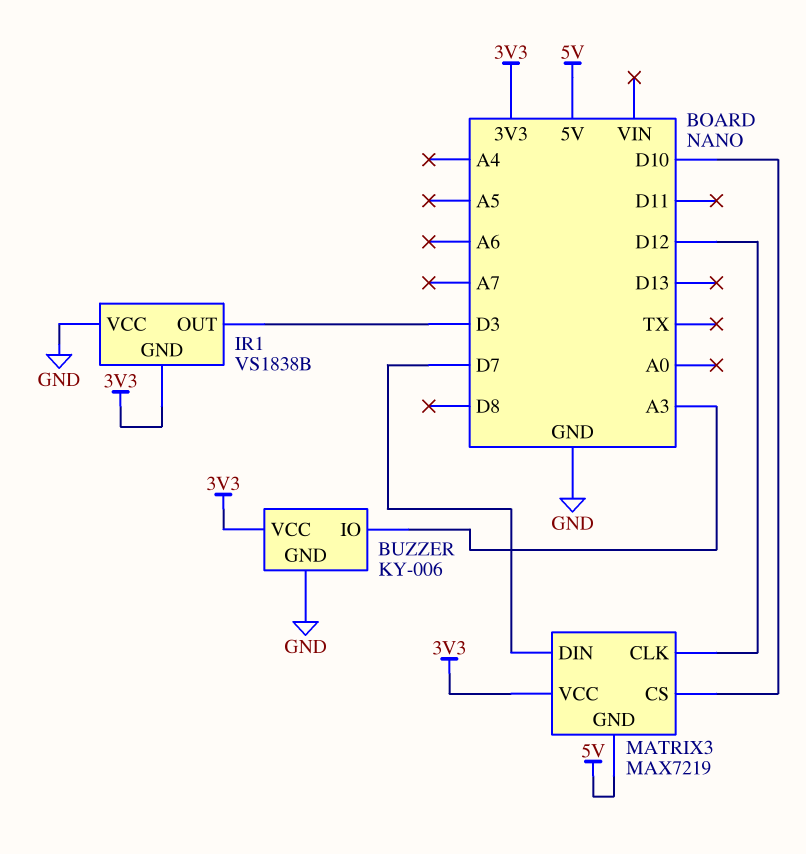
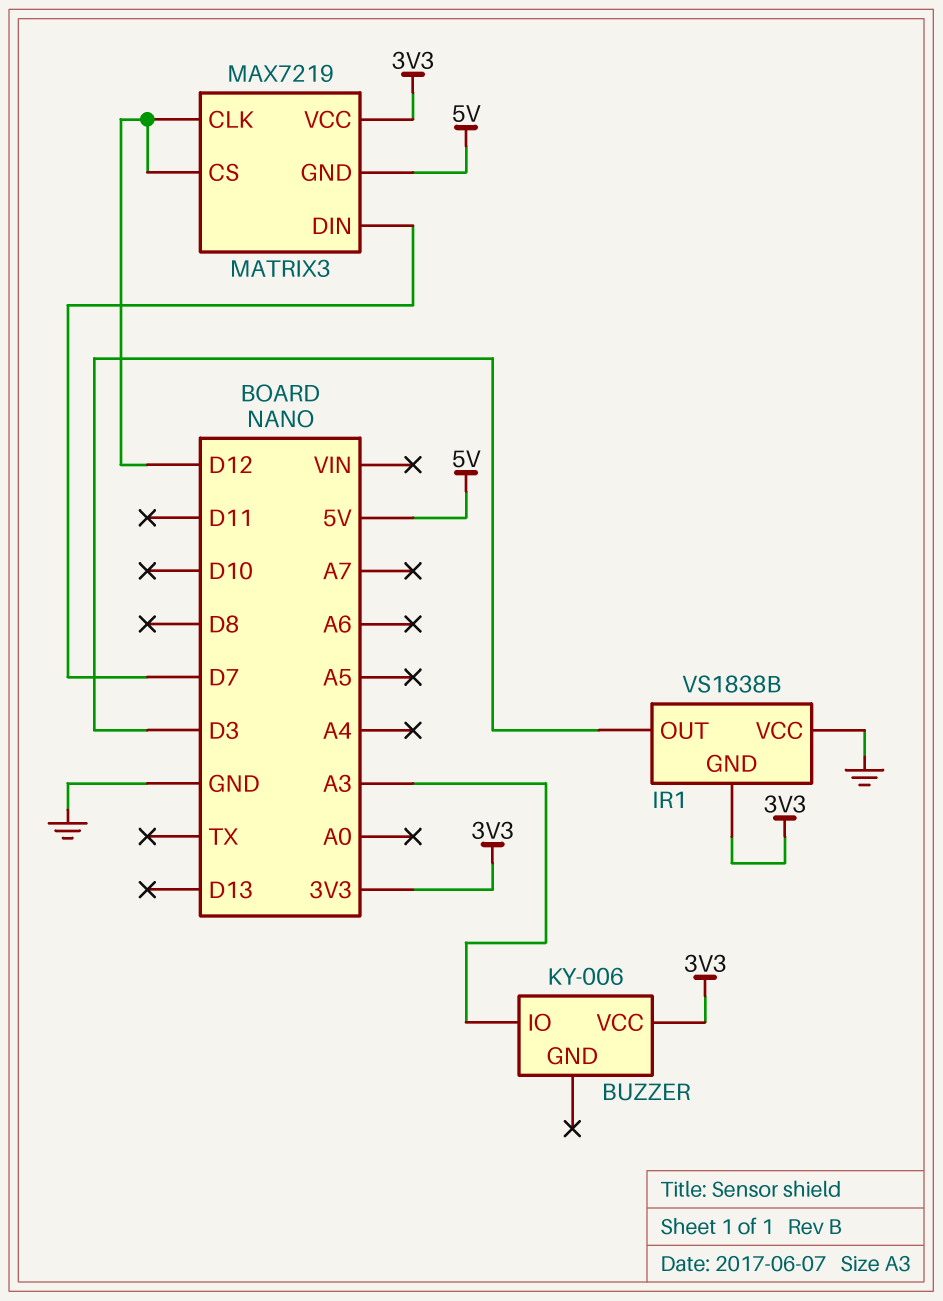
BUZZER pin GND: GND -> none
MATRIX3 pin CS: D10 -> D12

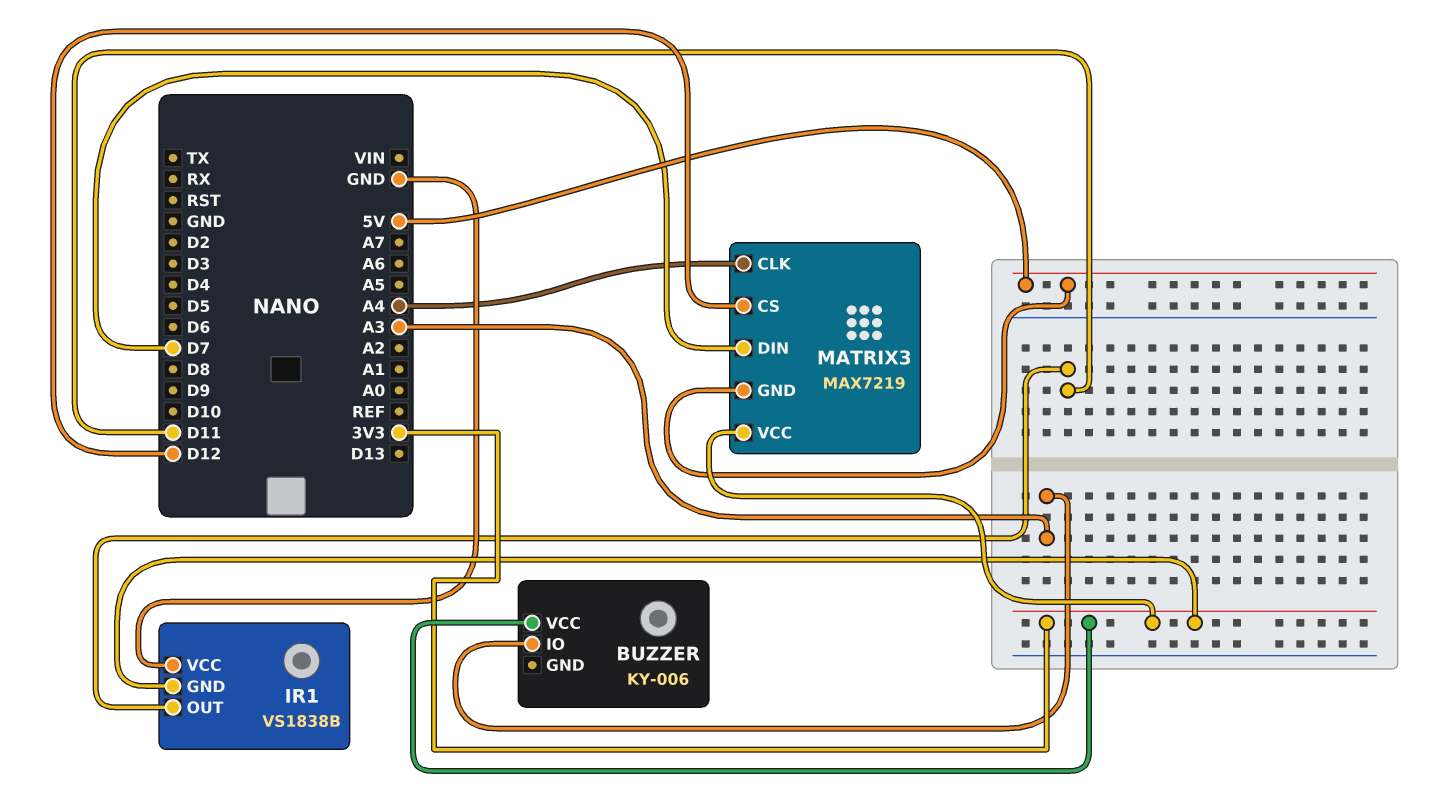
IR1 pin OUT: D3 -> D11
MATRIX3 pin CLK: D12 -> A4

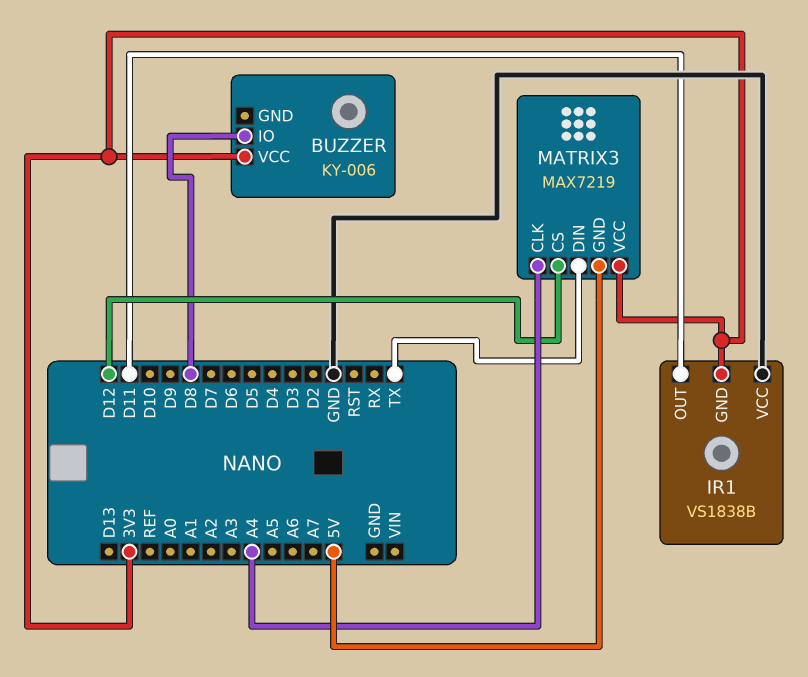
BUZZER pin IO: A3 -> D8
MATRIX3 pin DIN: D7 -> TX

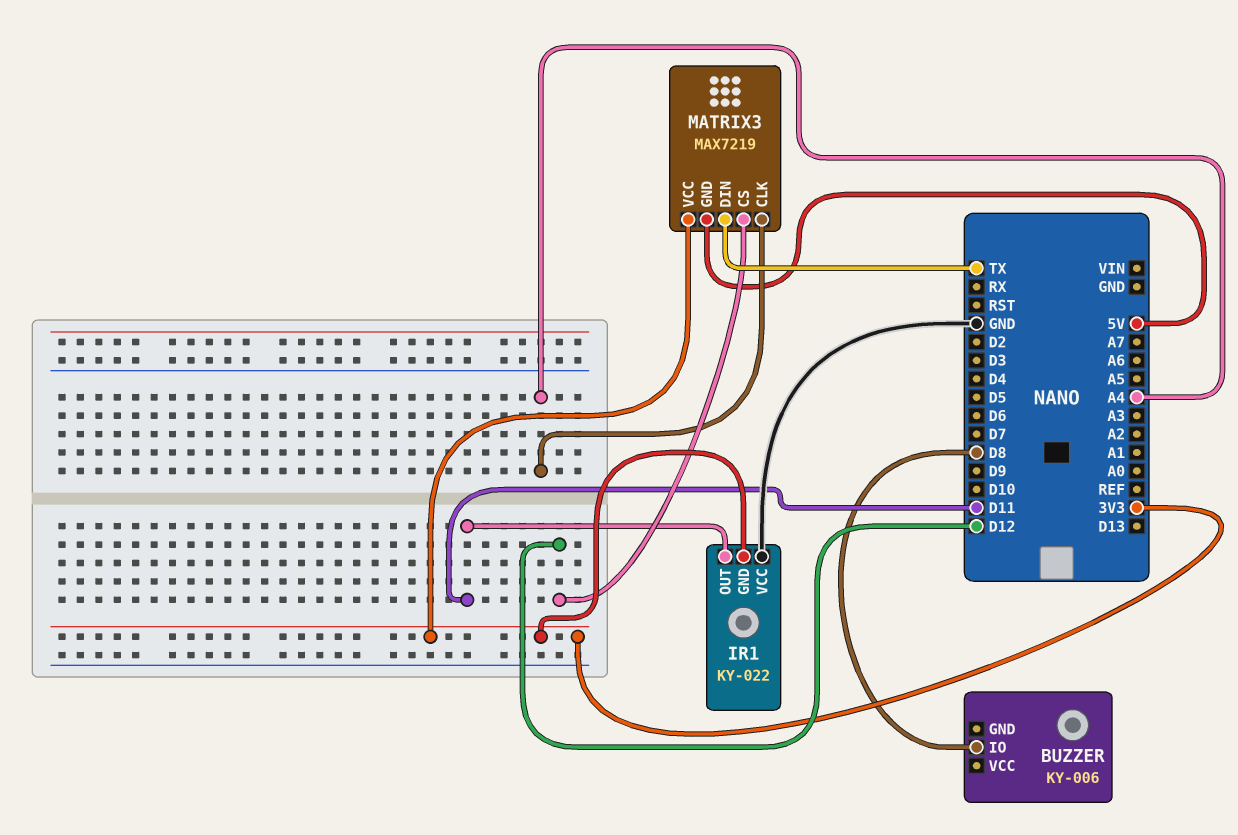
BUZZER pin VCC: 3V3 -> none
IR1: VS1838B -> KY-022

